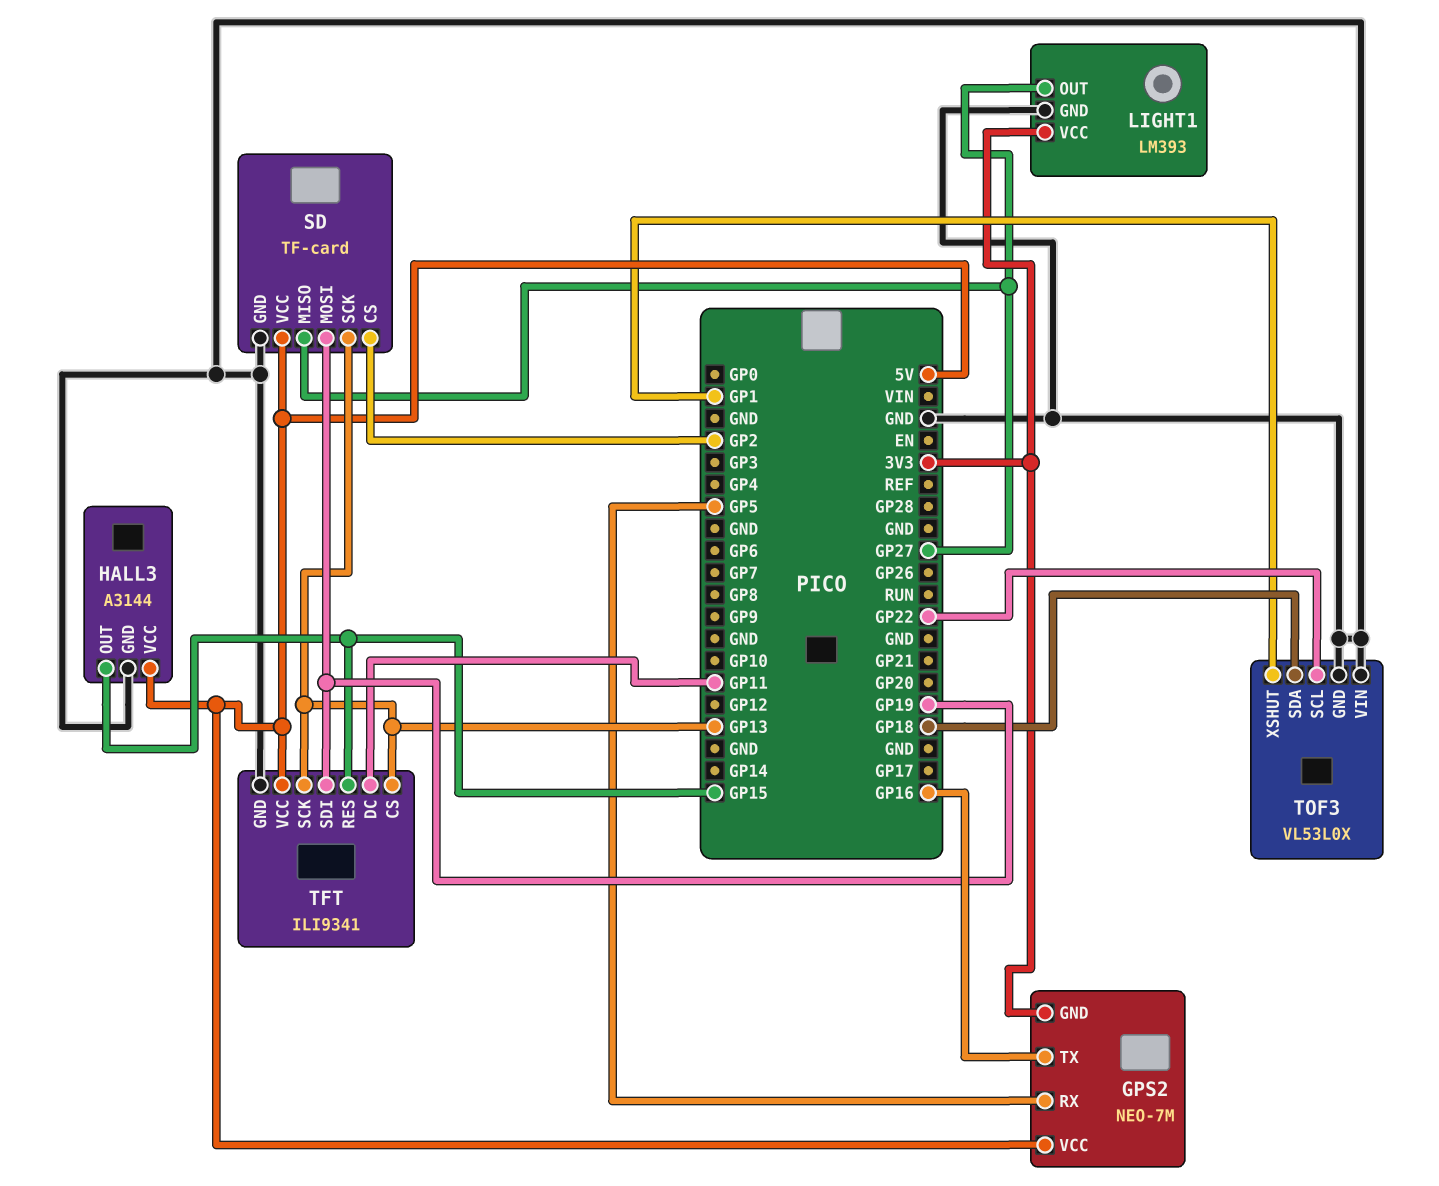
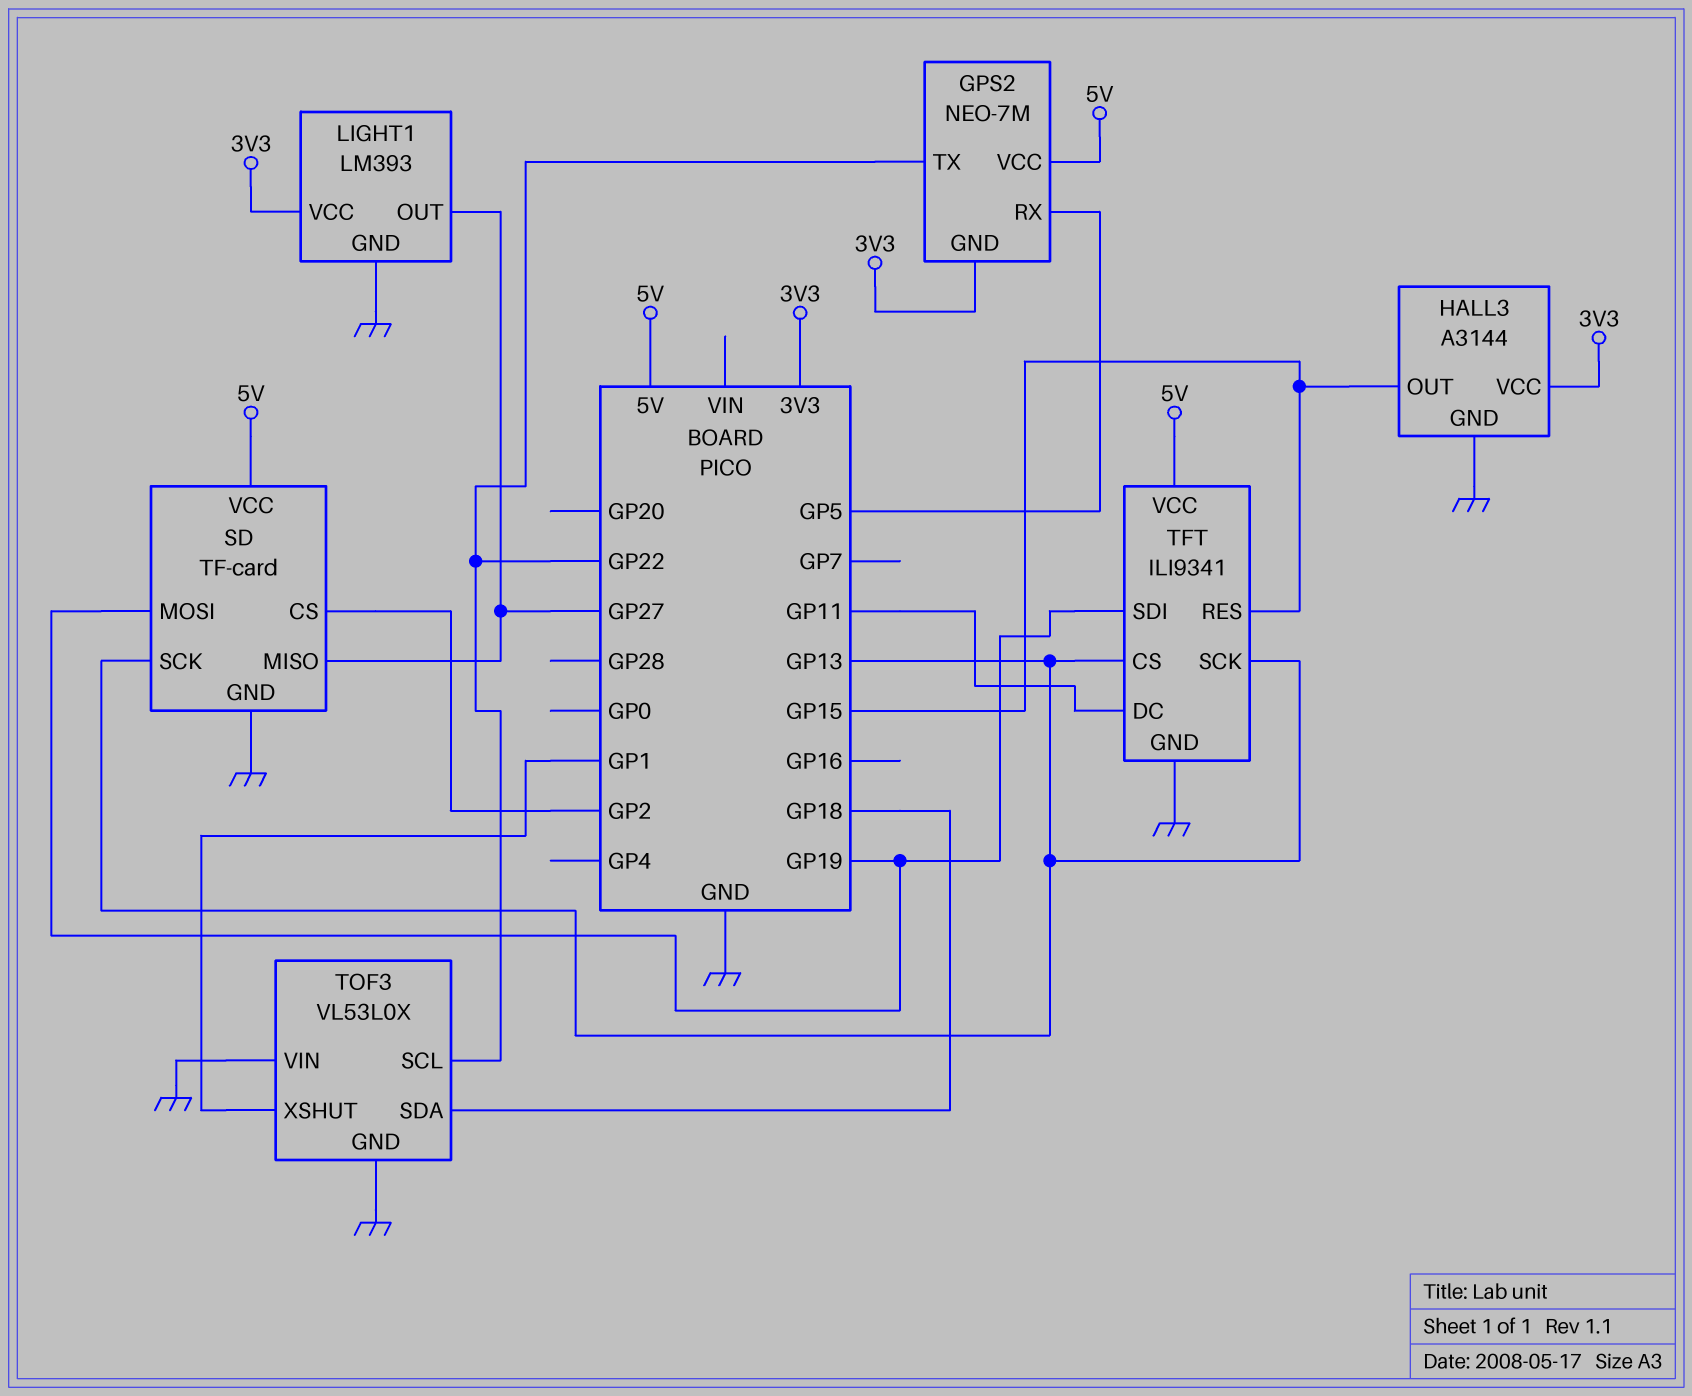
GPS2 pin TX: GP16 -> GP22
HALL3 pin VCC: 5V -> 3V3

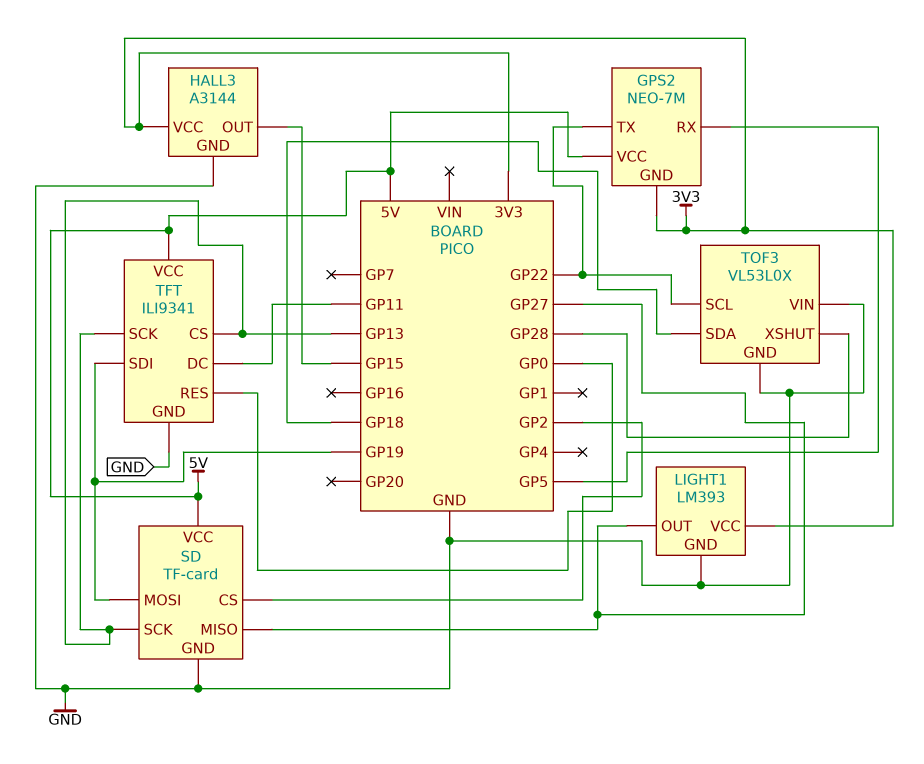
TFT pin RES: GP15 -> GP0
TOF3 pin XSHUT: GP1 -> GP28

